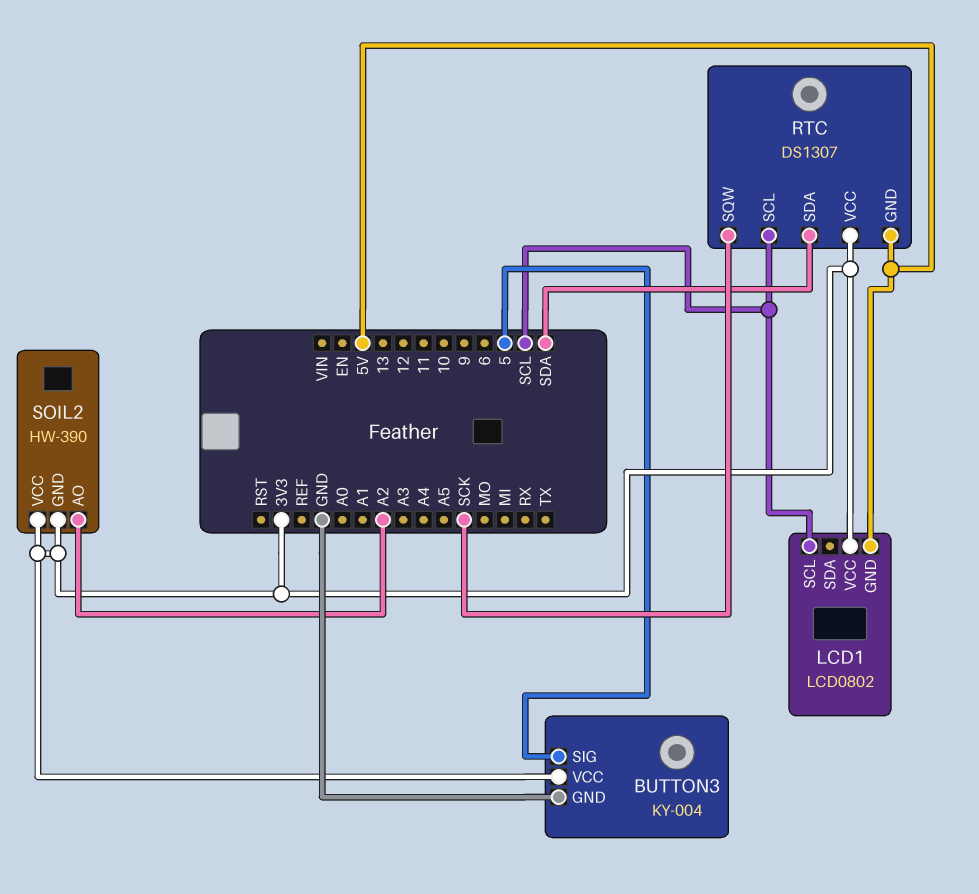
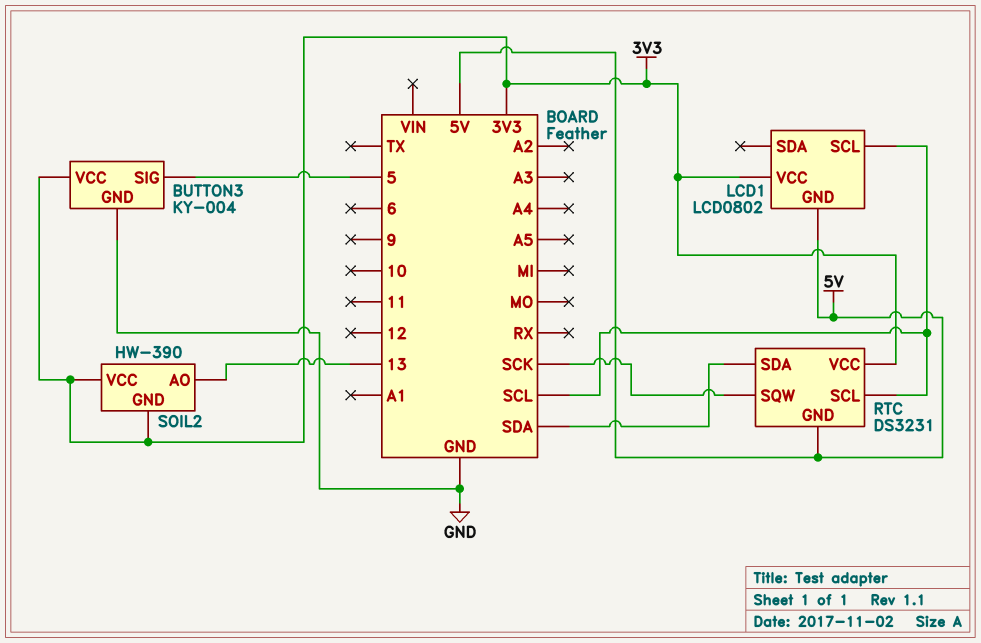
RTC: DS1307 -> DS3231
SOIL2 pin AO: A2 -> 13

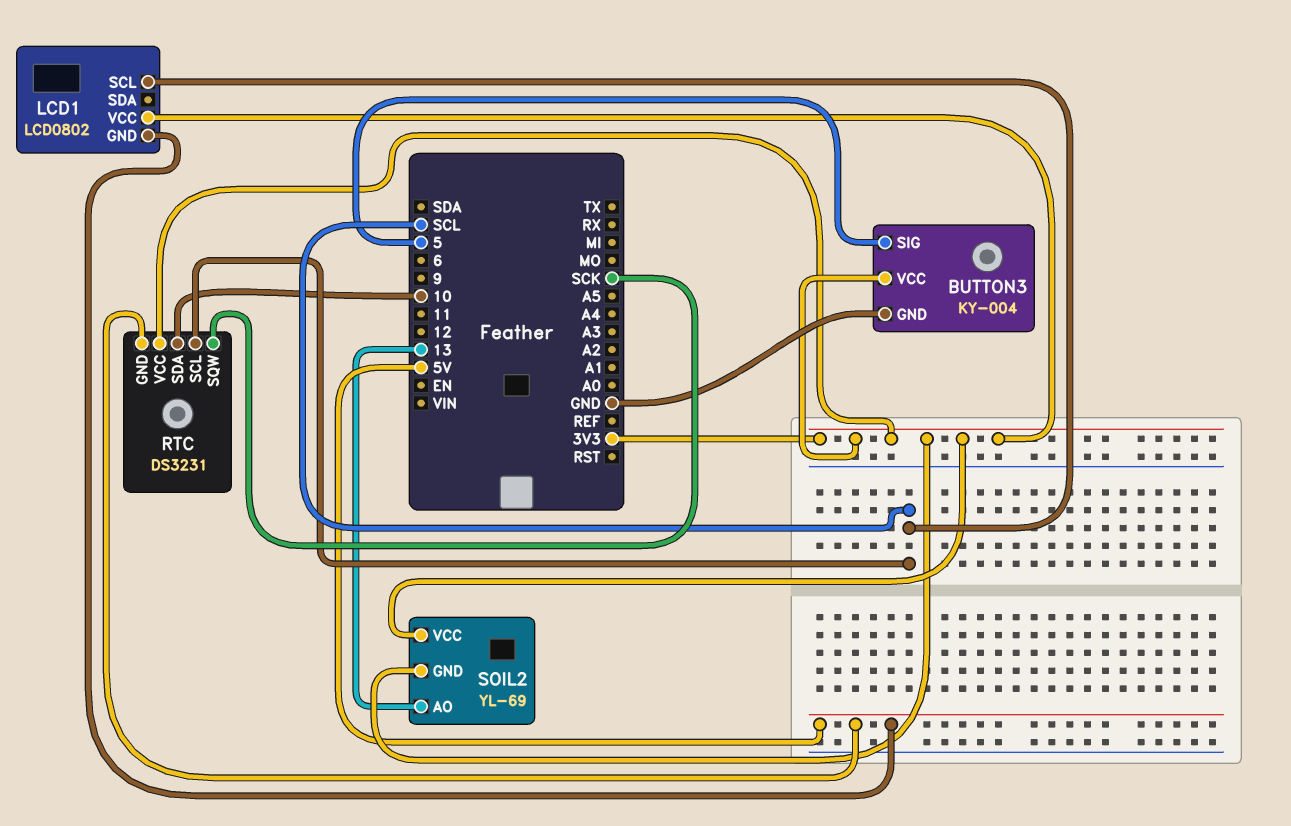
RTC pin SDA: SDA -> 10
SOIL2: HW-390 -> YL-69

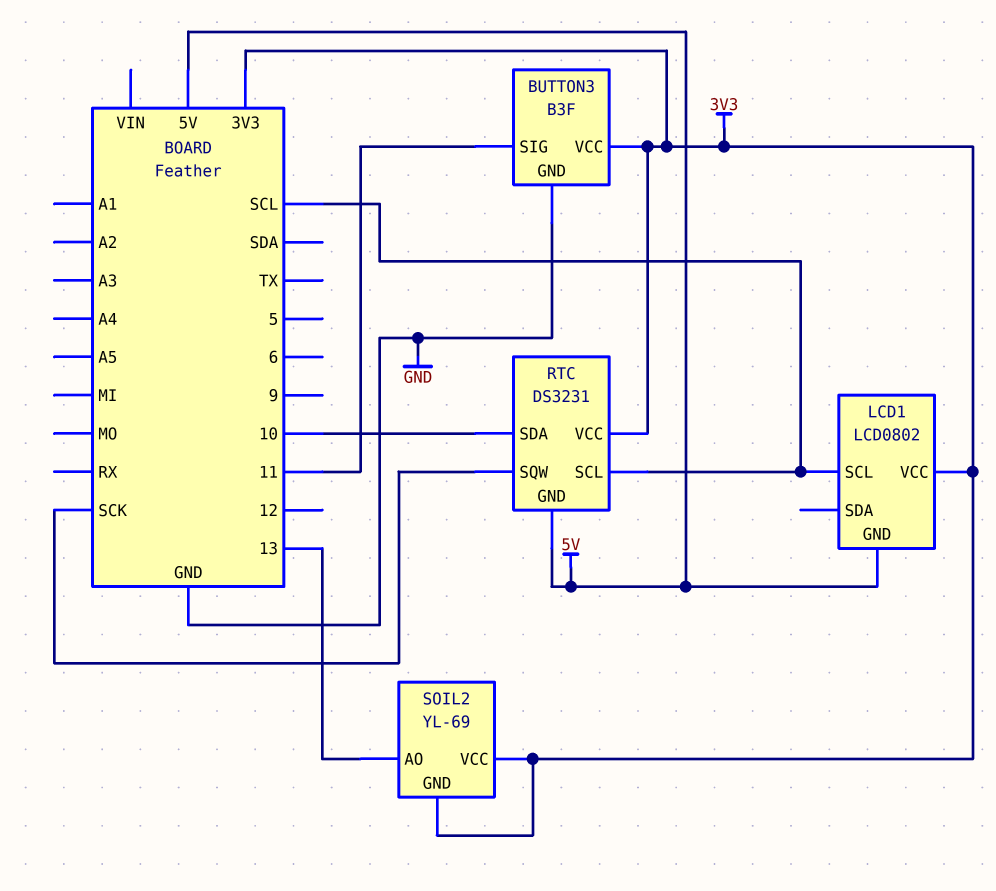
BUTTON3: KY-004 -> B3F
BUTTON3 pin SIG: 5 -> 11

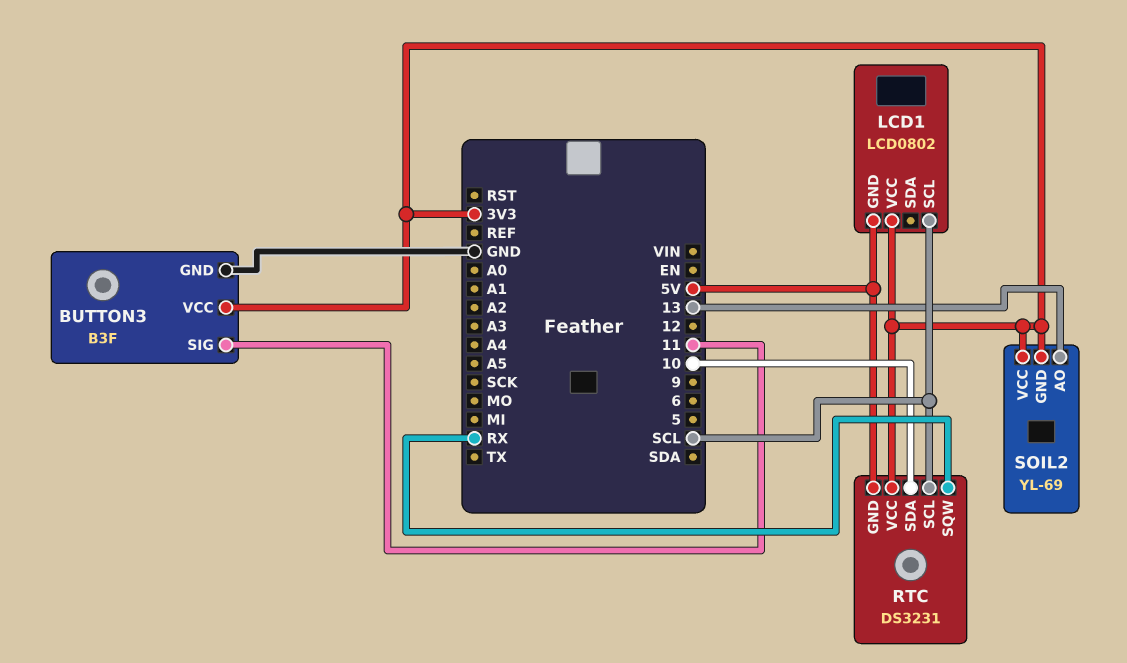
RTC pin SQW: SCK -> RX

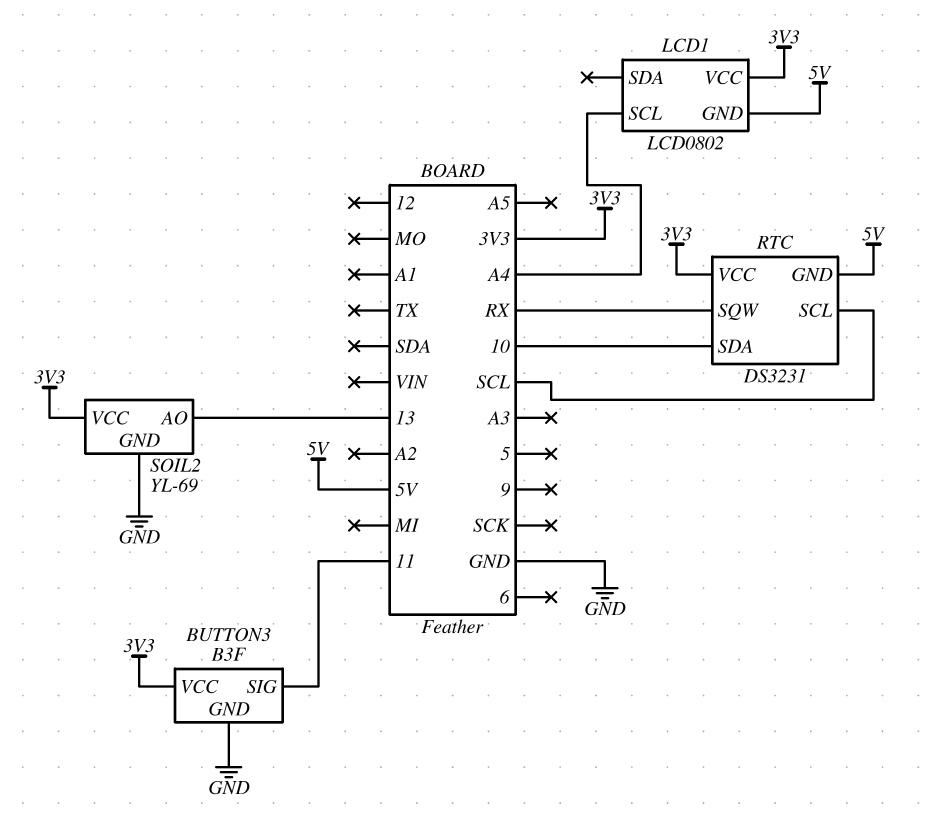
LCD1 pin SCL: SCL -> A4
SOIL2 pin GND: 3V3 -> GND

